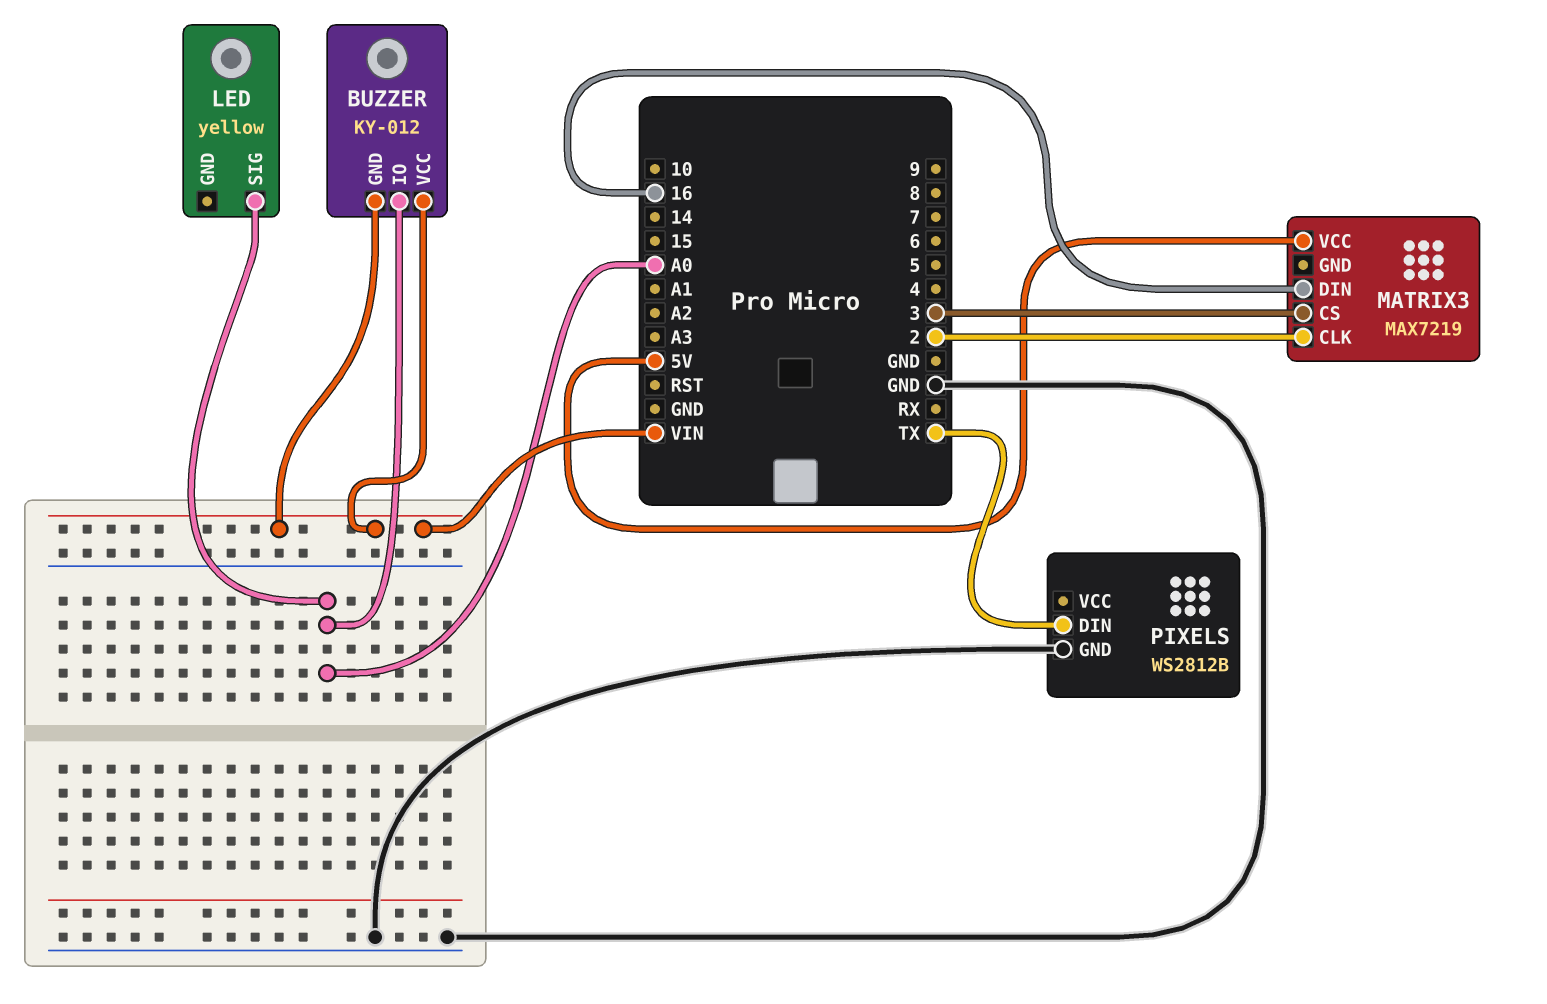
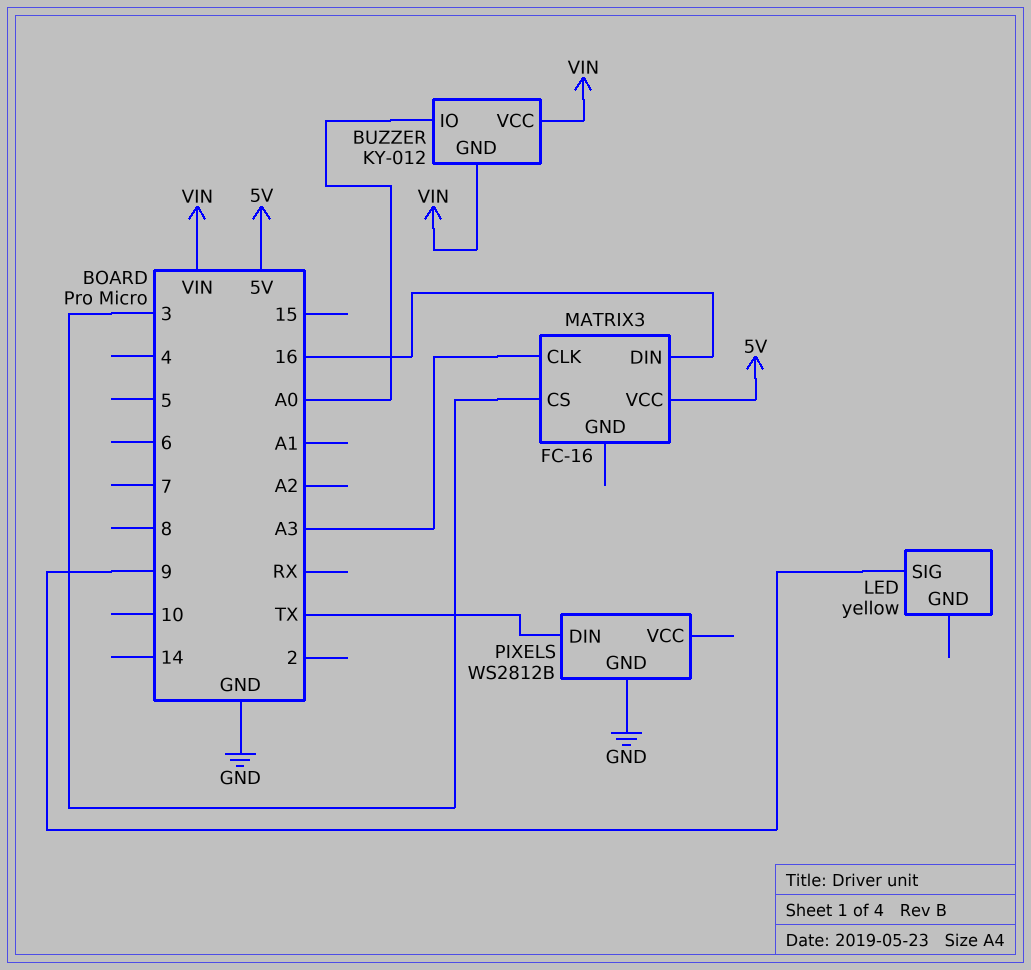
LED pin SIG: A0 -> 9
MATRIX3: MAX7219 -> FC-16
MATRIX3 pin CLK: 2 -> A3

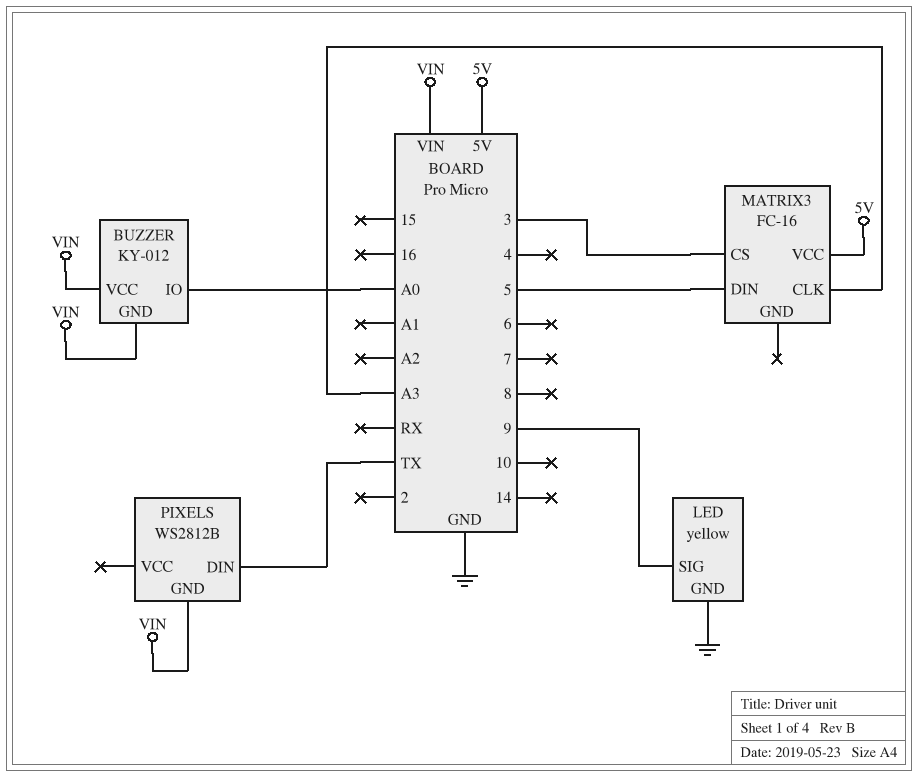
LED pin GND: none -> GND
MATRIX3 pin DIN: 16 -> 5
PIXELS pin GND: GND -> VIN

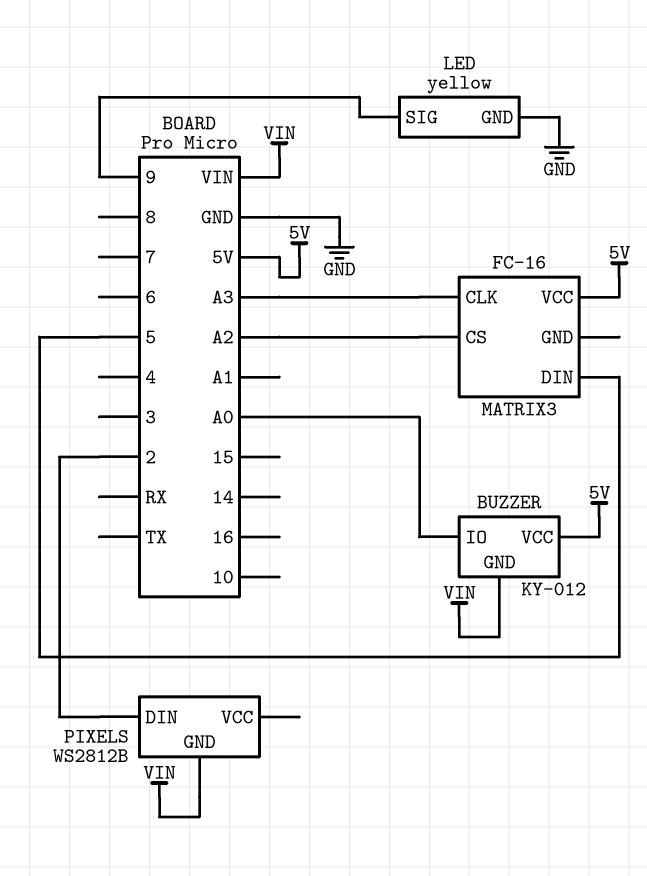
BUZZER pin VCC: VIN -> 5V
MATRIX3 pin CS: 3 -> A2
PIXELS pin DIN: TX -> 2

